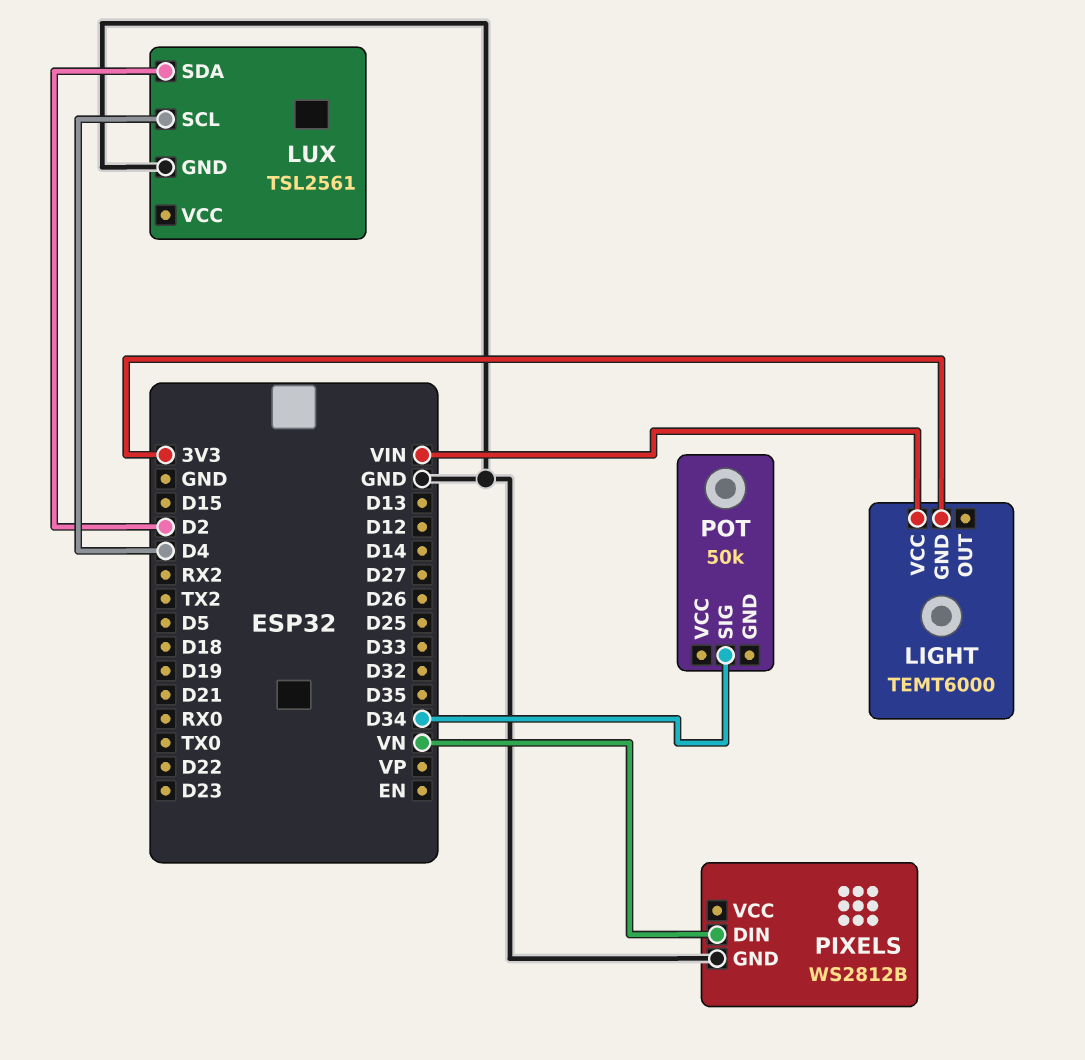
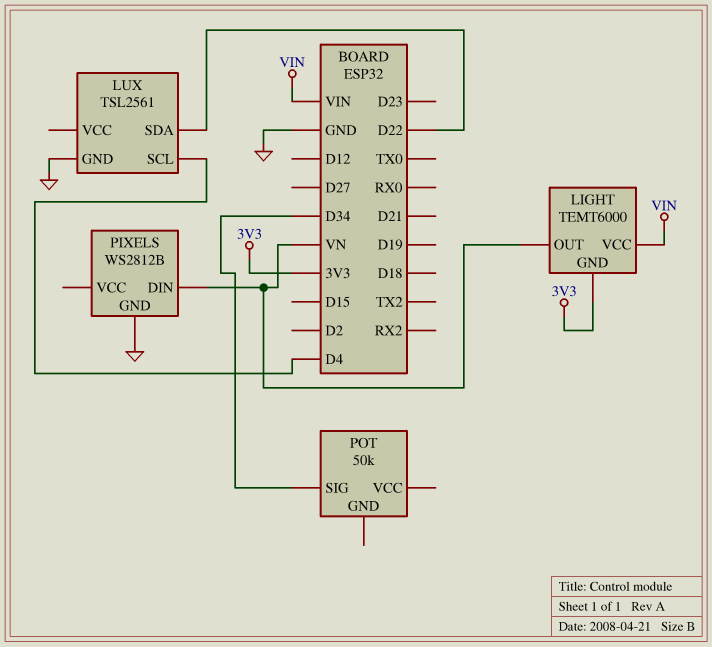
LIGHT pin OUT: none -> VN
LUX pin SDA: D2 -> D22

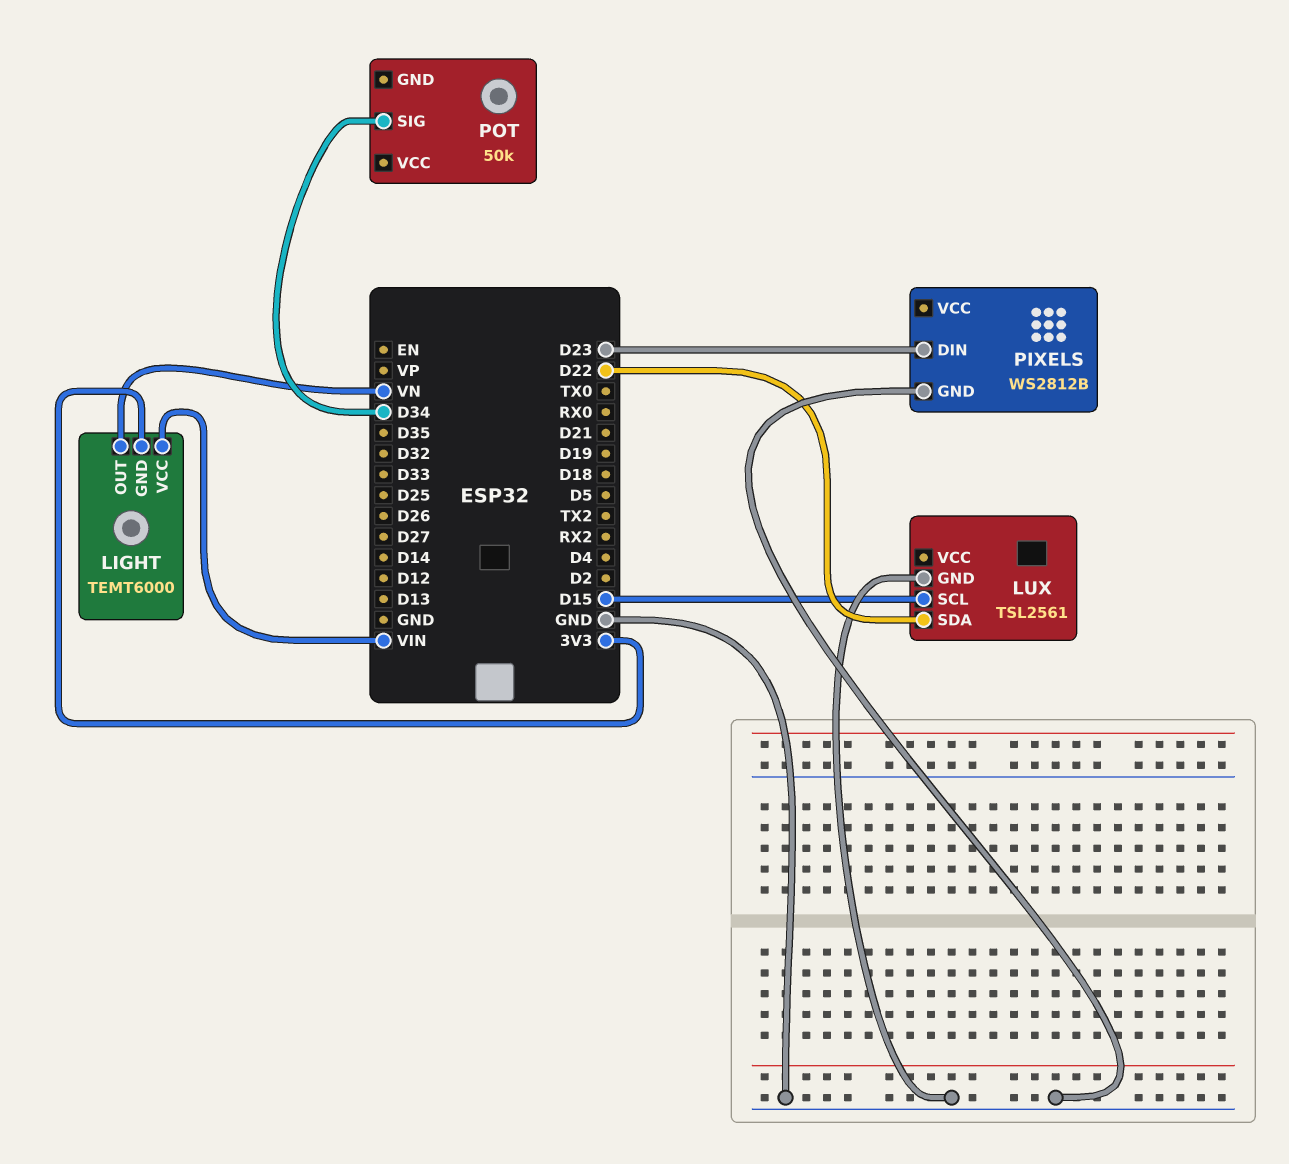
LUX pin SCL: D4 -> D15
PIXELS pin DIN: VN -> D23

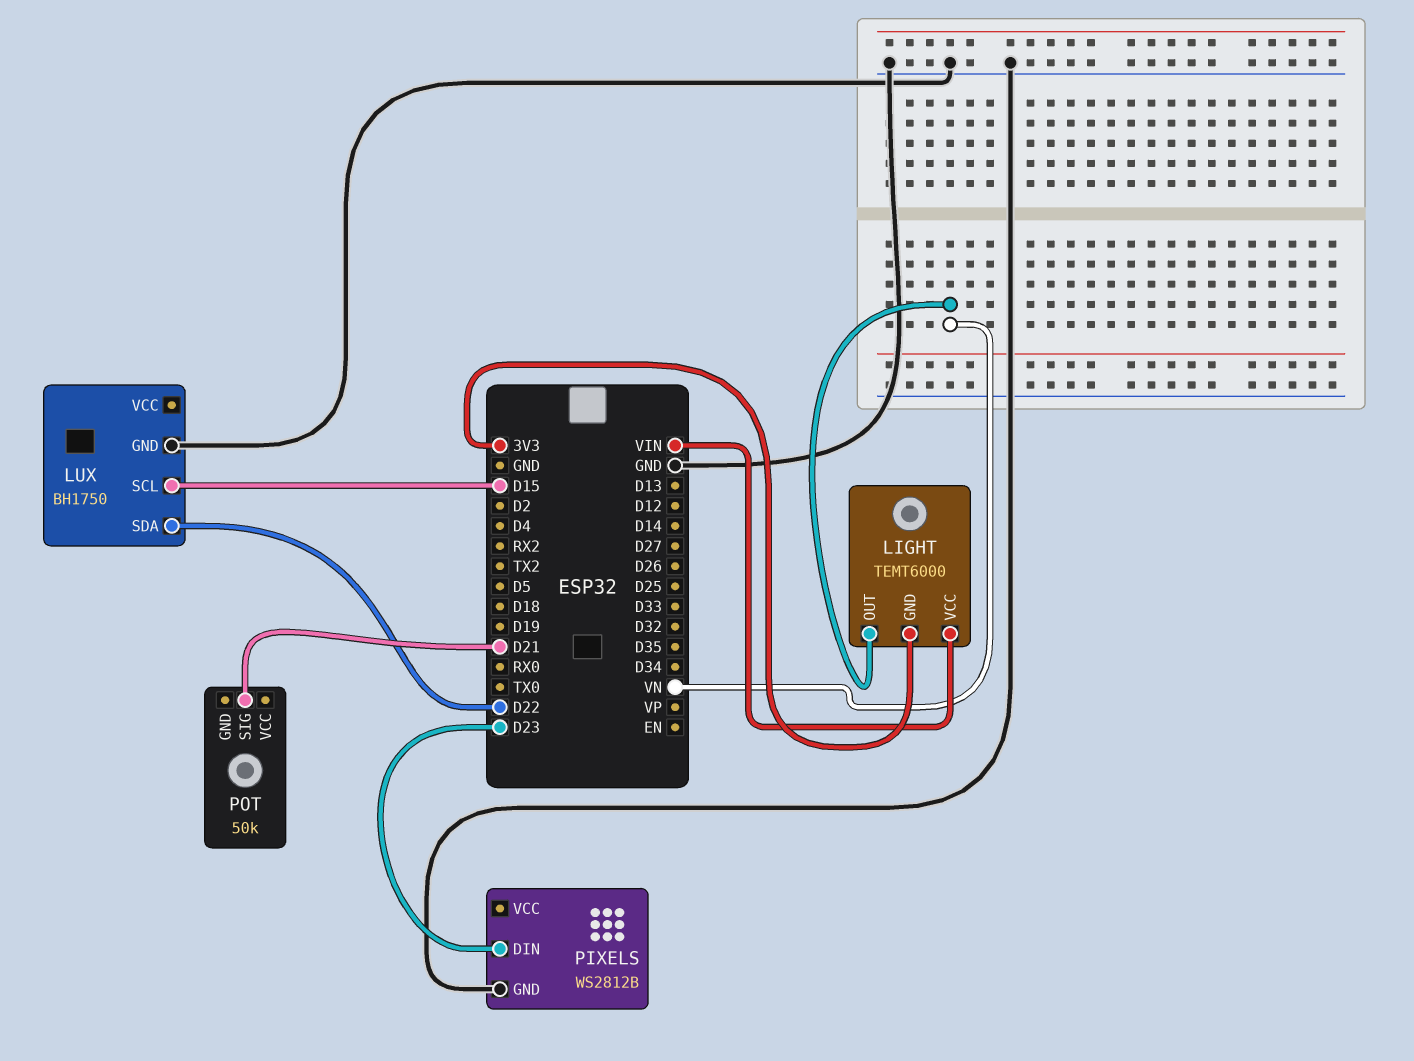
LUX: TSL2561 -> BH1750
POT pin SIG: D34 -> D21

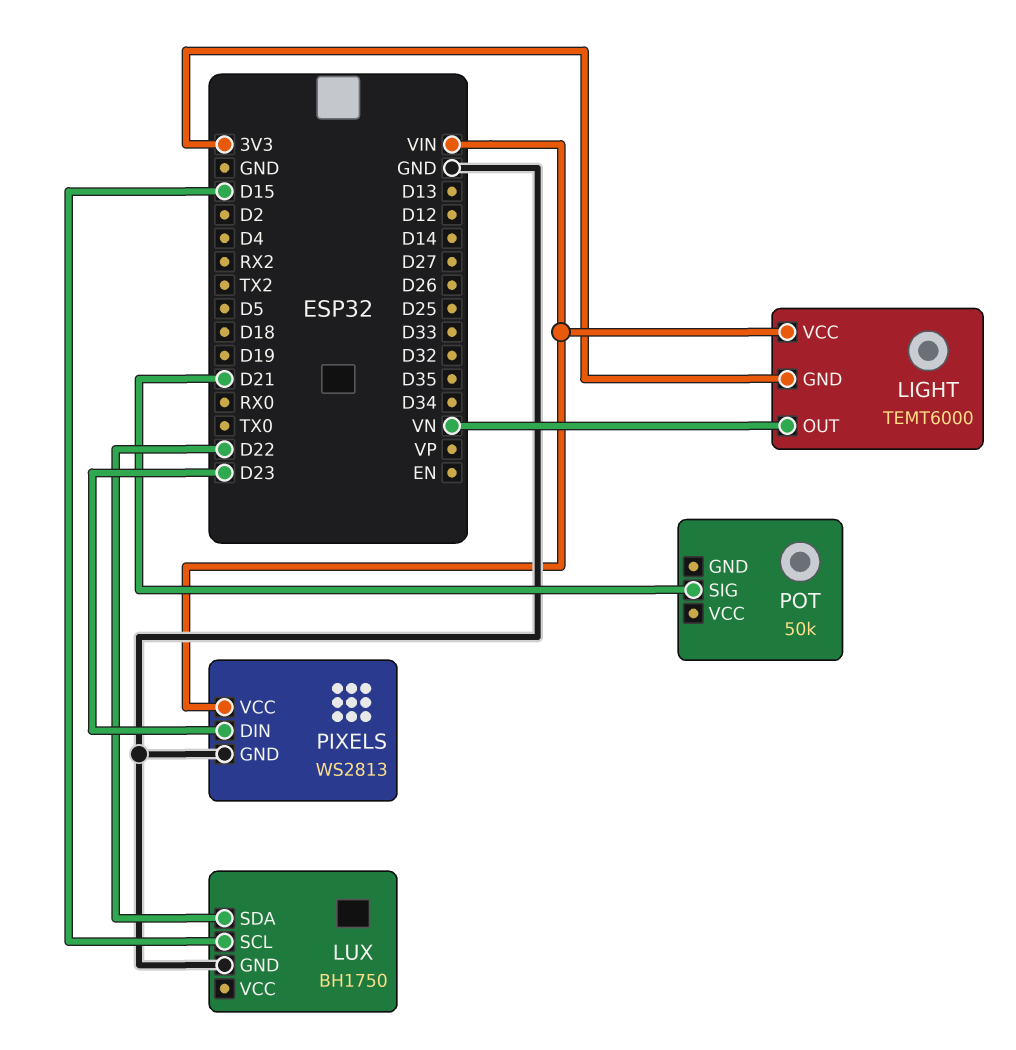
PIXELS: WS2812B -> WS2813
PIXELS pin VCC: none -> VIN

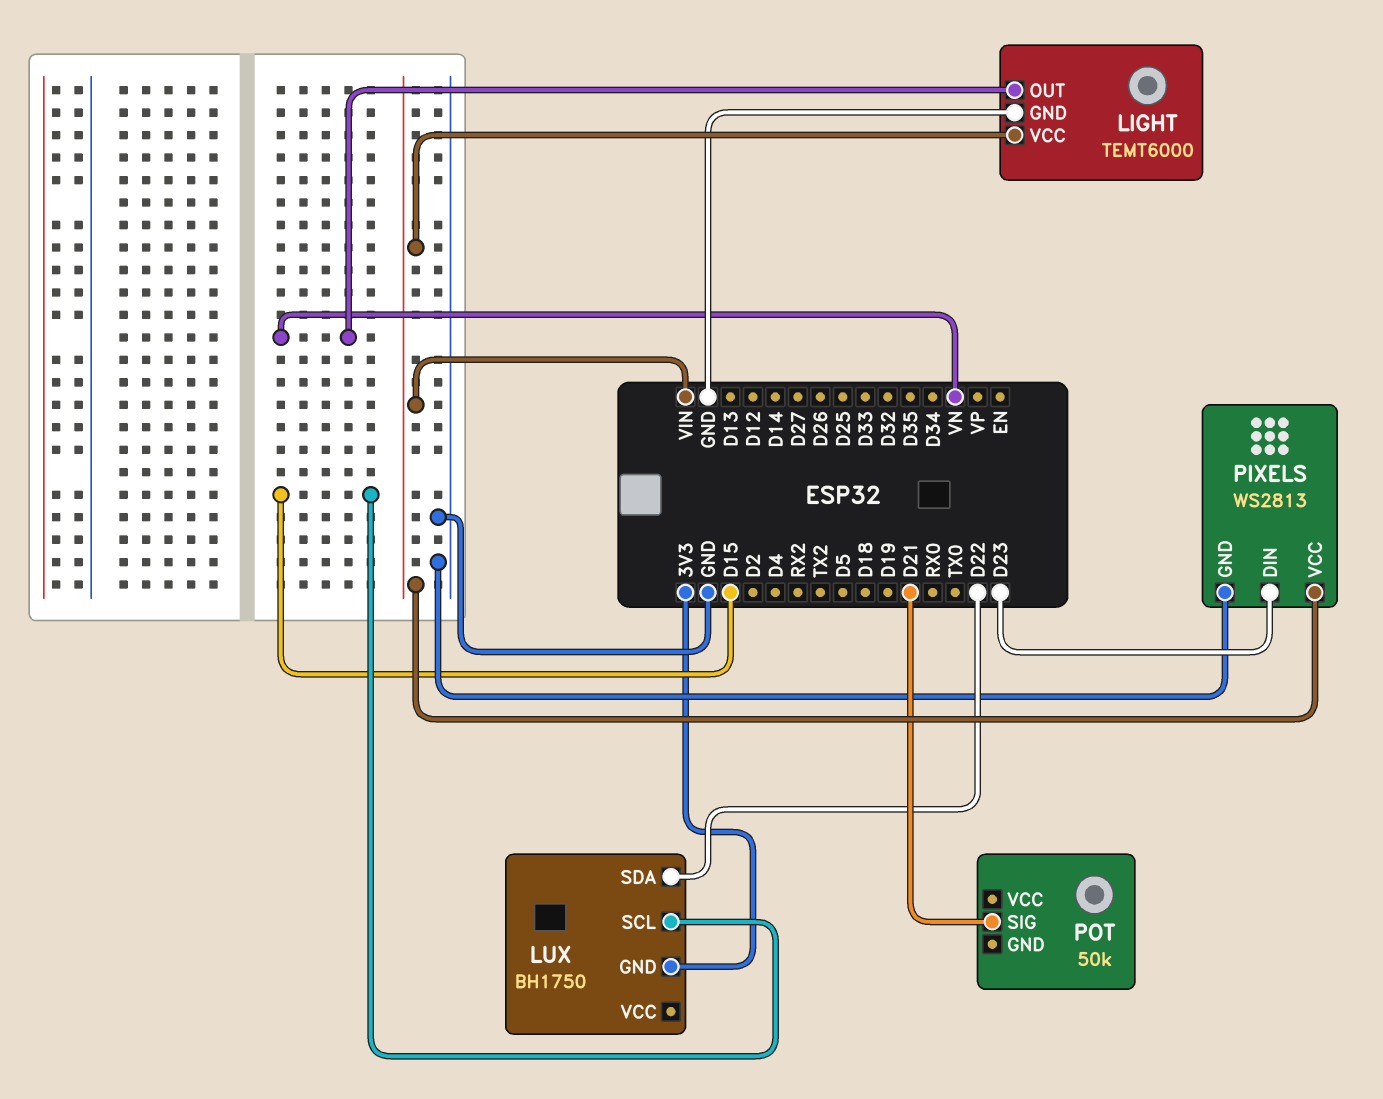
LIGHT pin GND: 3V3 -> GND
LUX pin GND: GND -> 3V3

